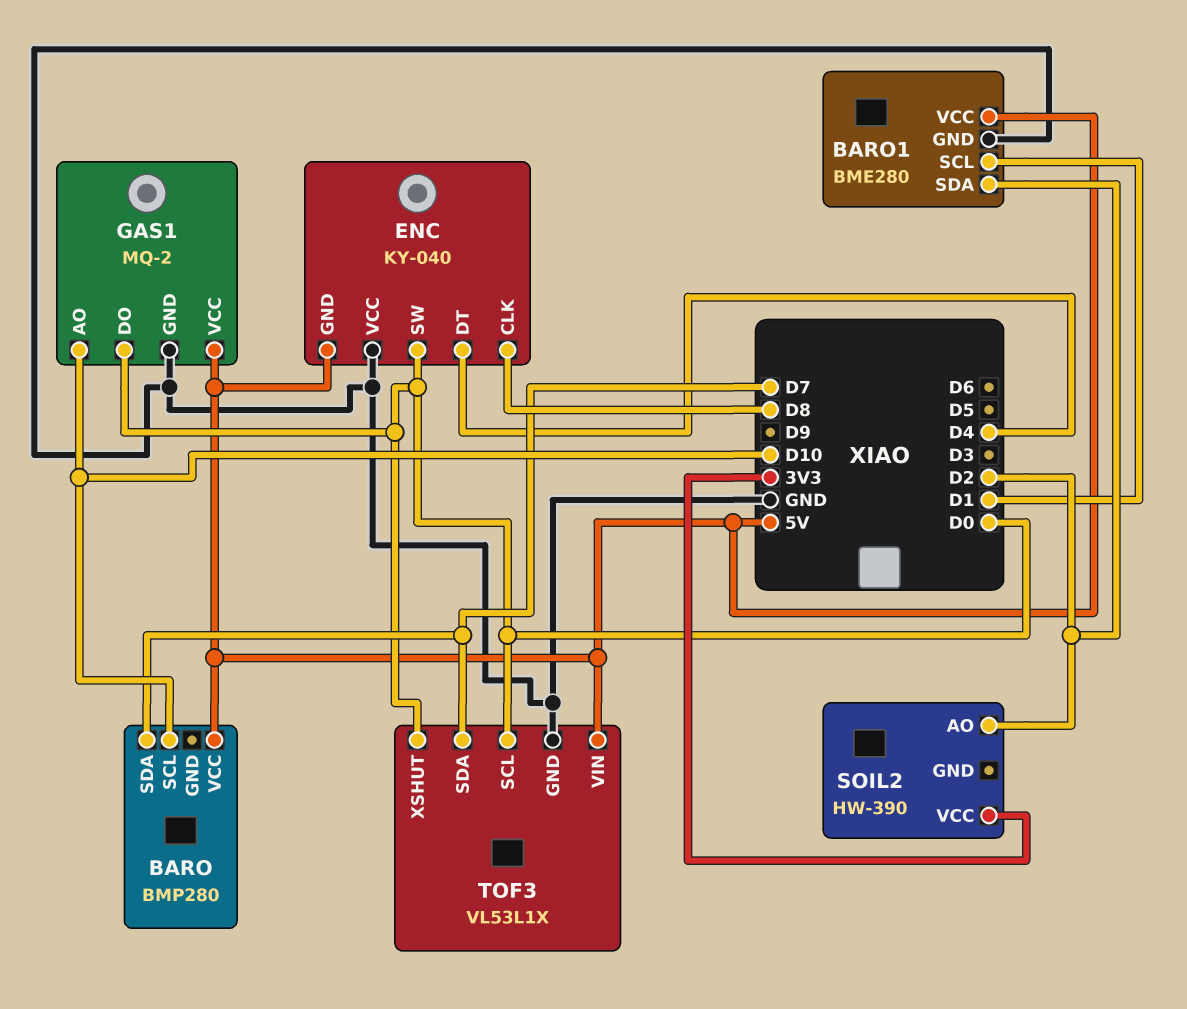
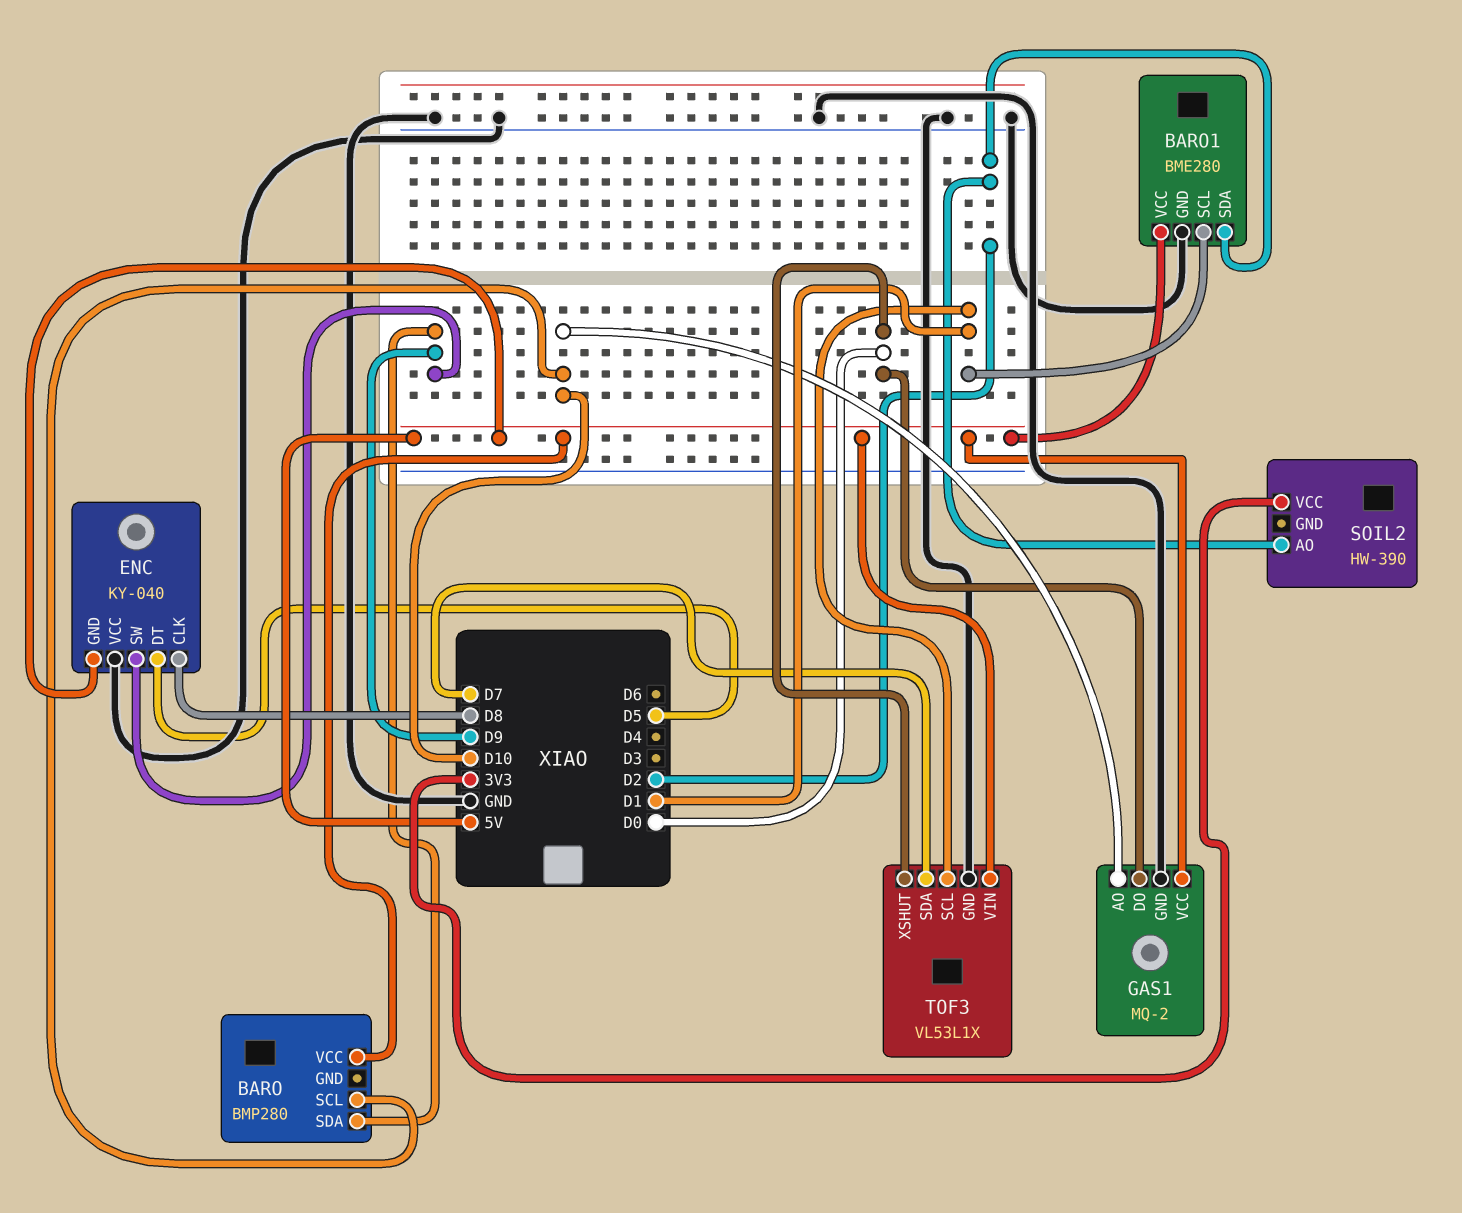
BARO pin SDA: D7 -> D9
ENC pin DT: D4 -> D5
ENC pin SW: D0 -> D9
TOF3 pin SCL: D0 -> D1

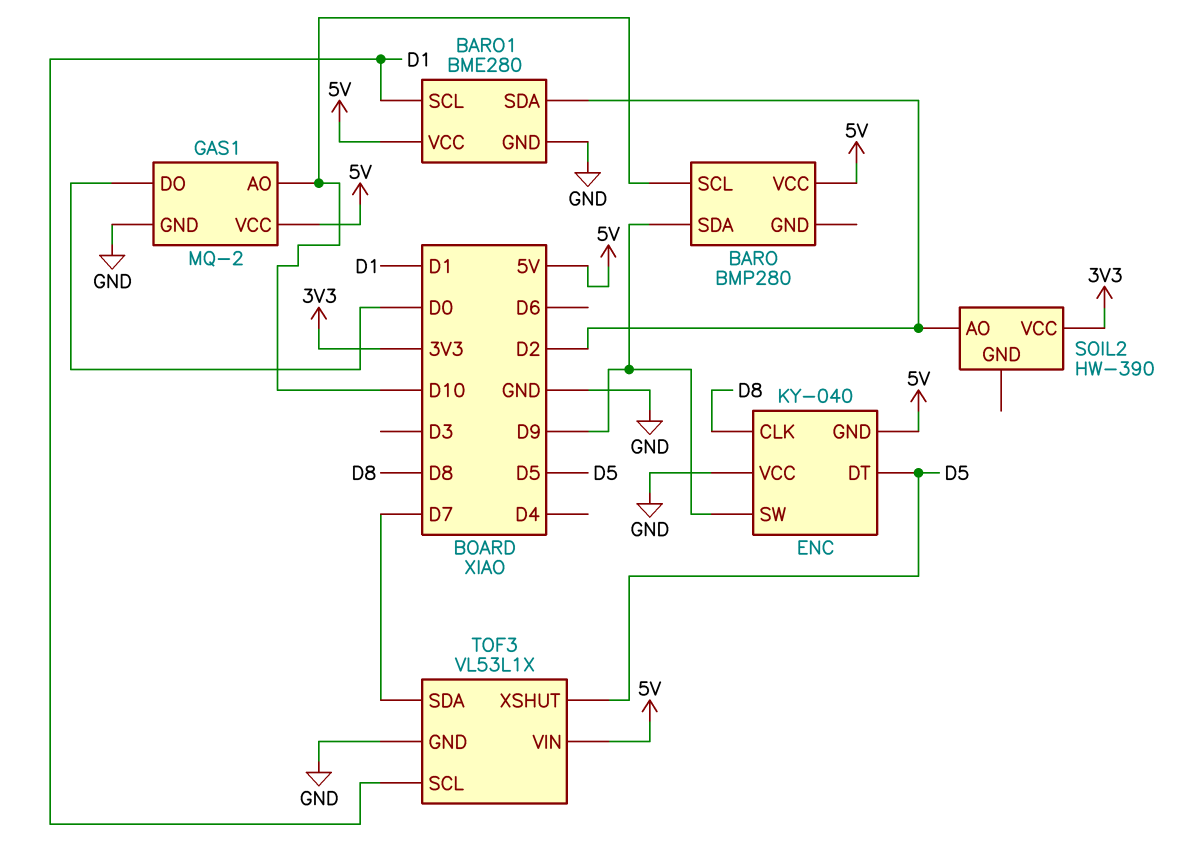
TOF3 pin XSHUT: D0 -> D5

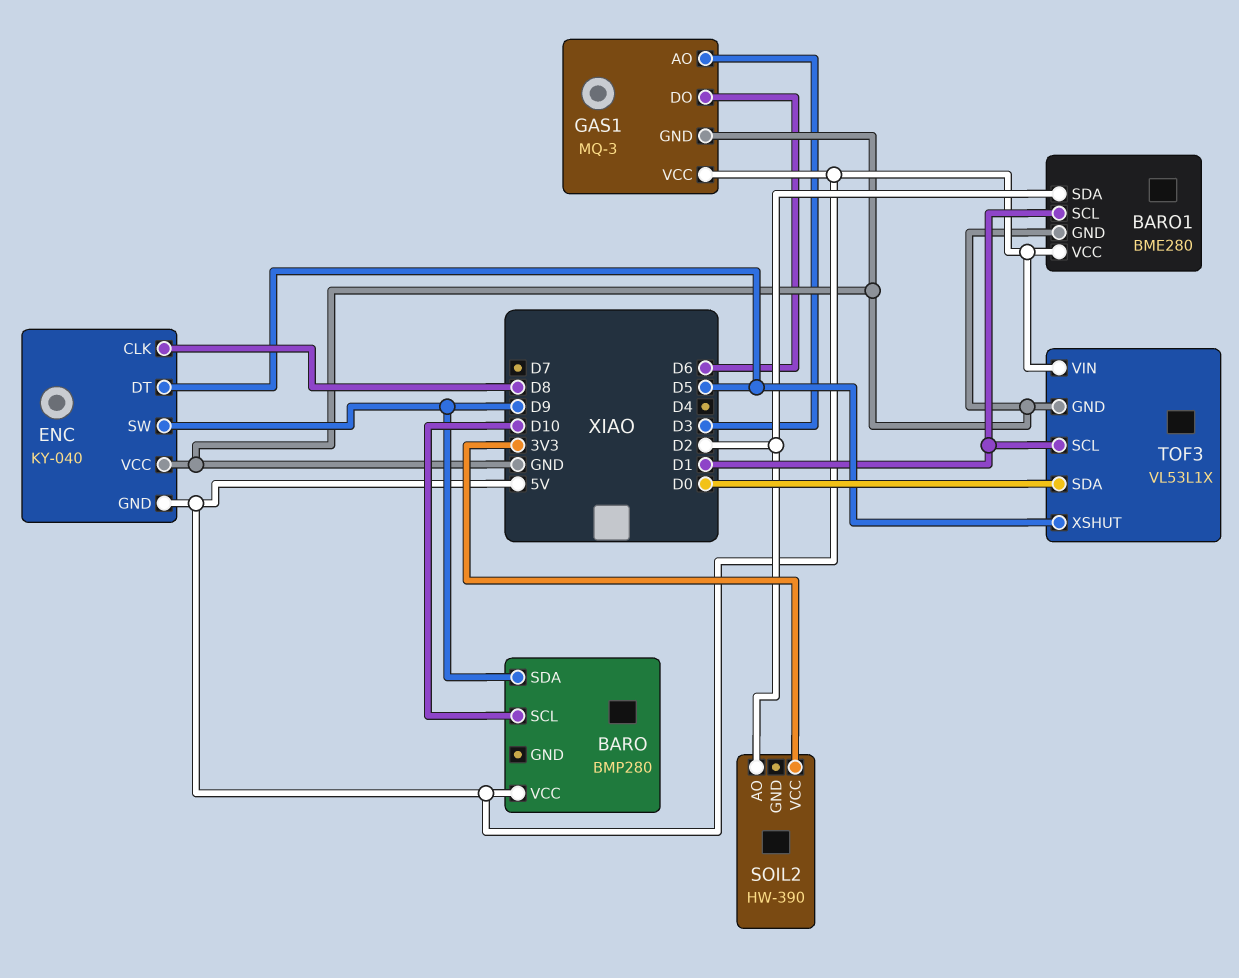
GAS1: MQ-2 -> MQ-3
GAS1 pin AO: D10 -> D3
GAS1 pin DO: D0 -> D6
TOF3 pin SDA: D7 -> D0

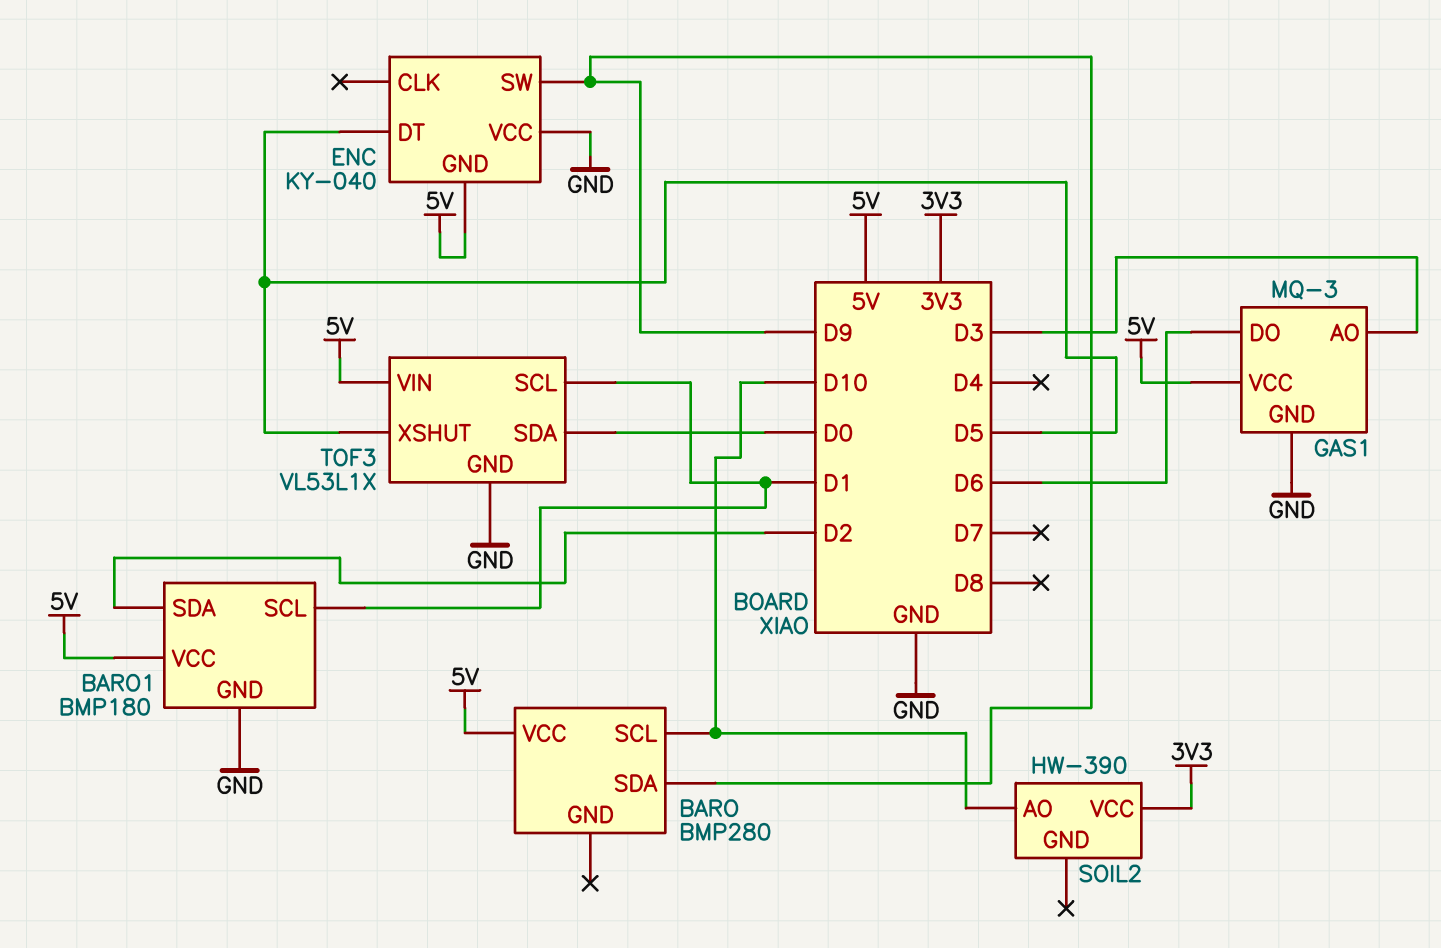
BARO1: BME280 -> BMP180
ENC pin CLK: D8 -> none
SOIL2 pin AO: D2 -> D10

